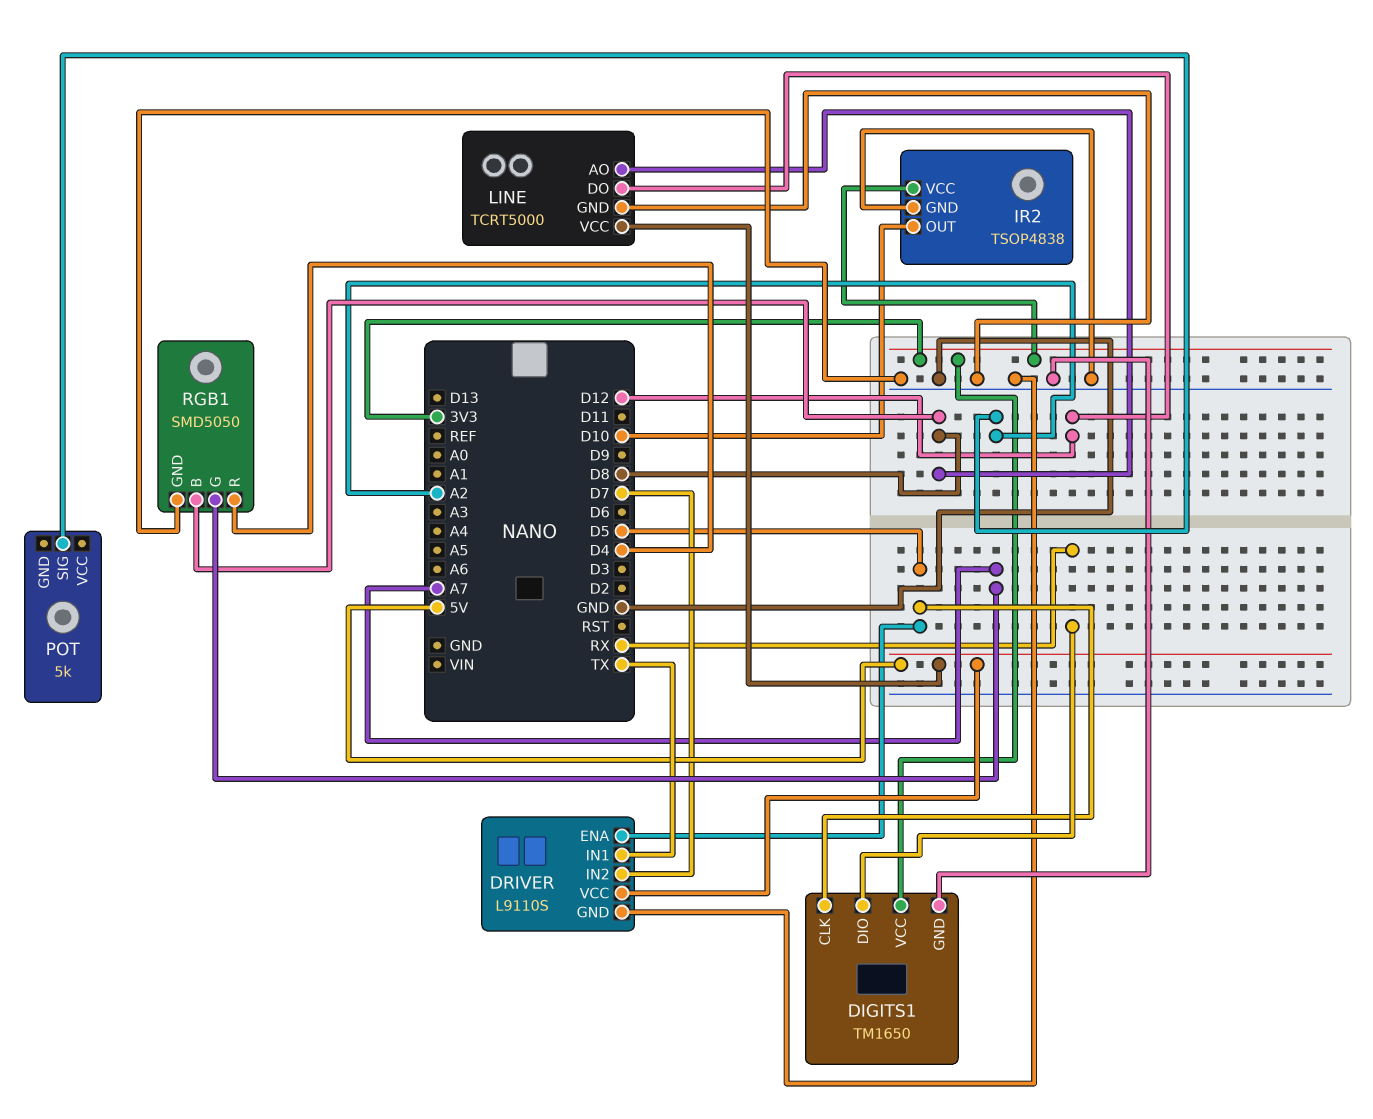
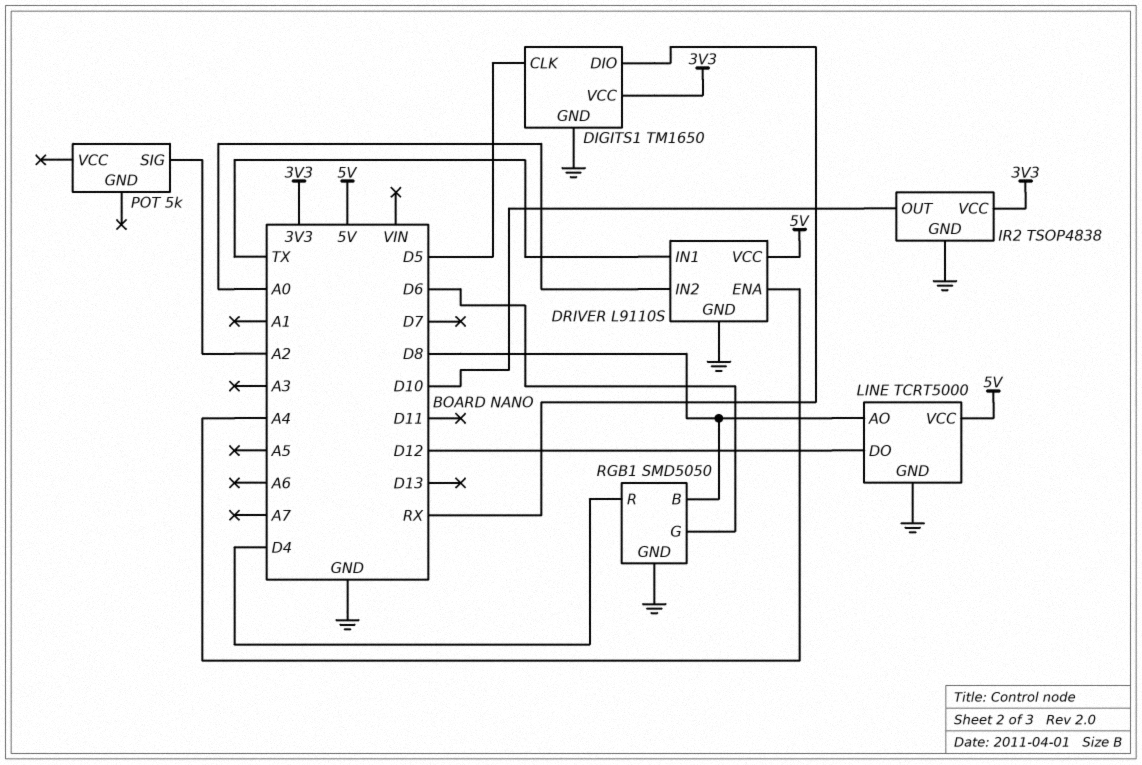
DRIVER pin ENA: D5 -> A4
DRIVER pin IN2: D7 -> A0
RGB1 pin G: A7 -> D6

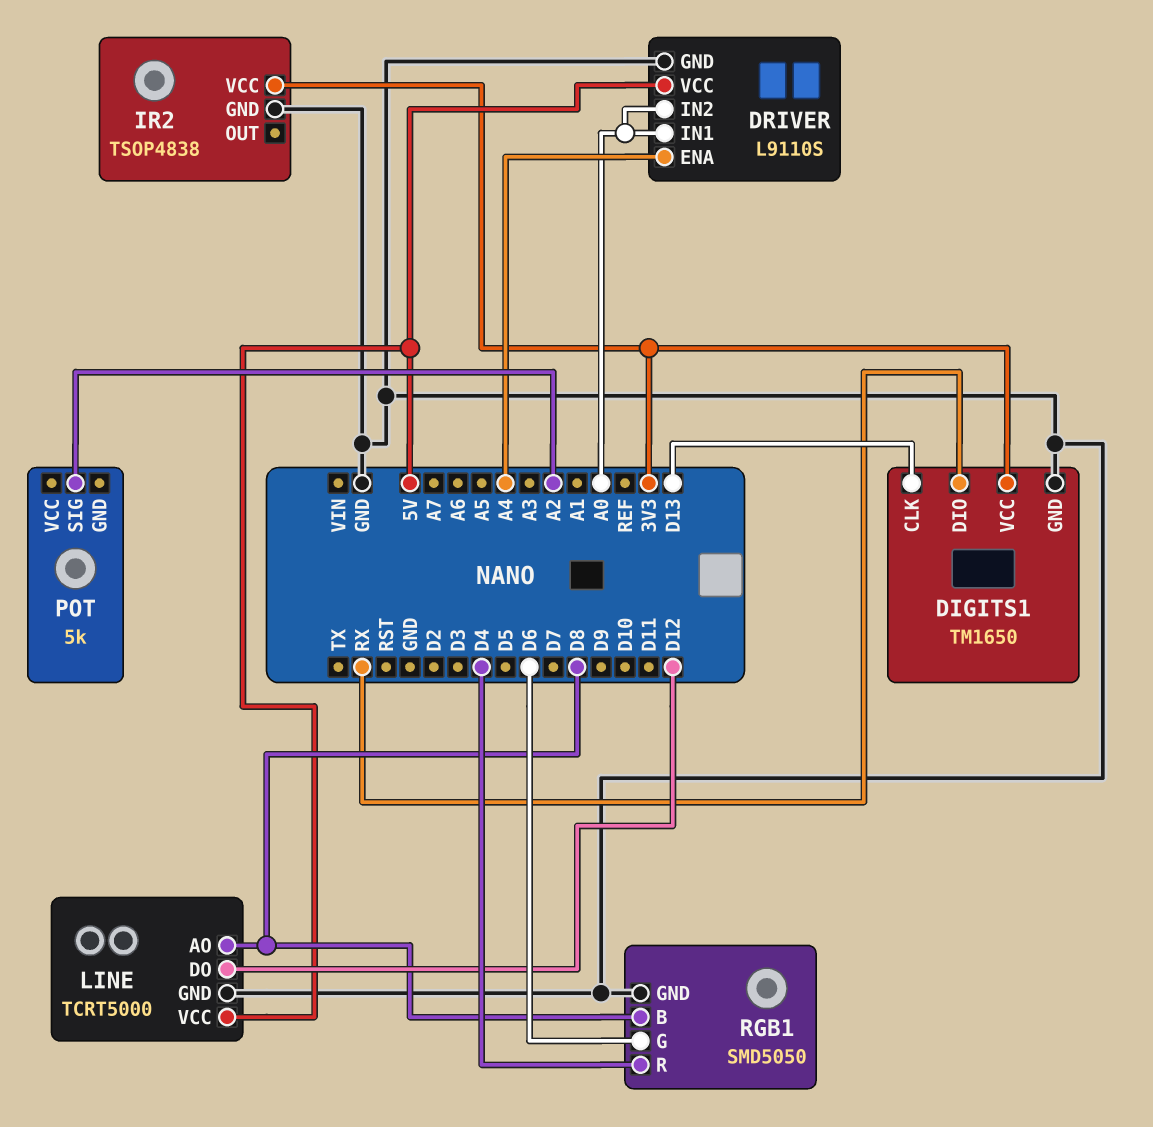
DIGITS1 pin CLK: D5 -> D13
DRIVER pin IN1: TX -> A0
IR2 pin OUT: D10 -> none

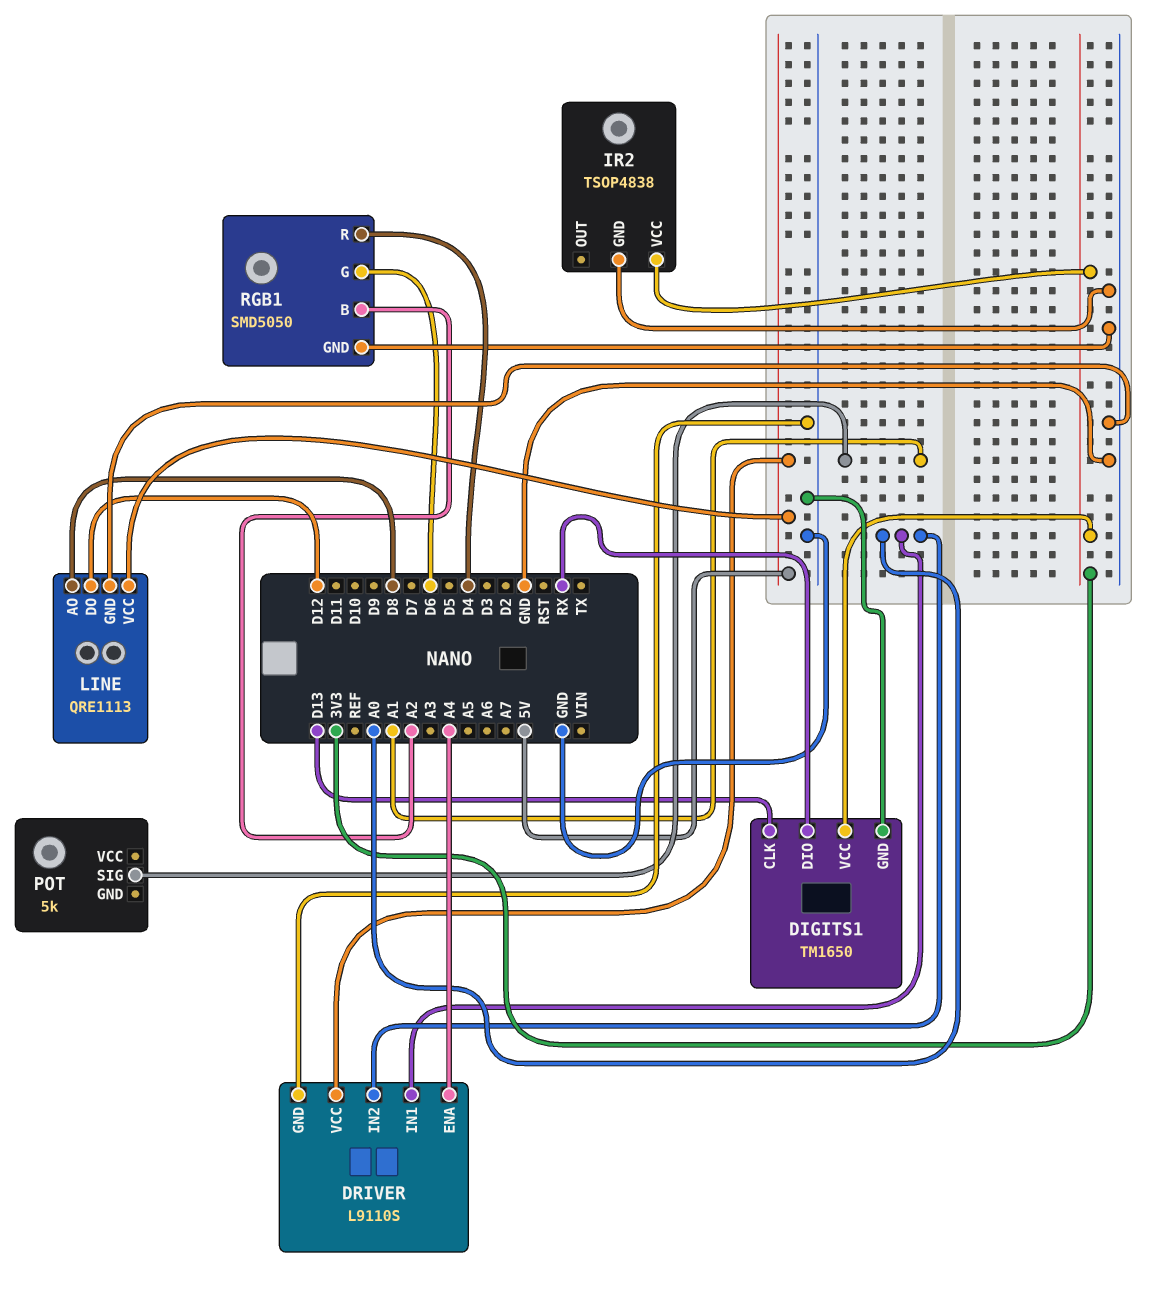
LINE: TCRT5000 -> QRE1113
POT pin SIG: A2 -> A1
RGB1 pin B: D8 -> A2

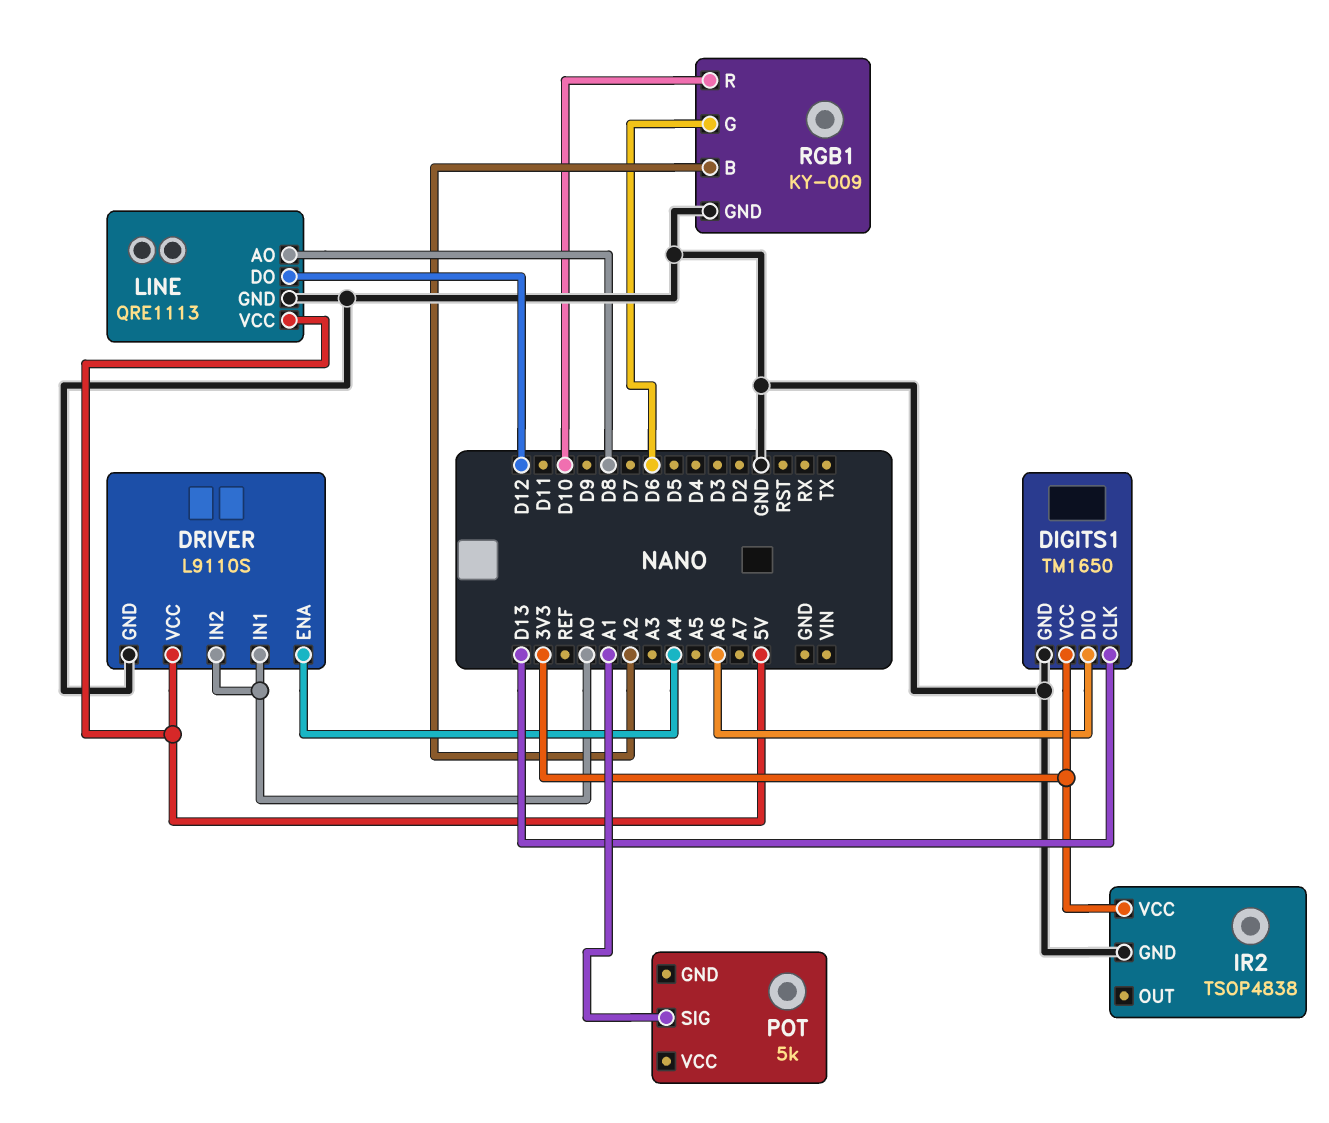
DIGITS1 pin DIO: RX -> A6
RGB1: SMD5050 -> KY-009
RGB1 pin R: D4 -> D10

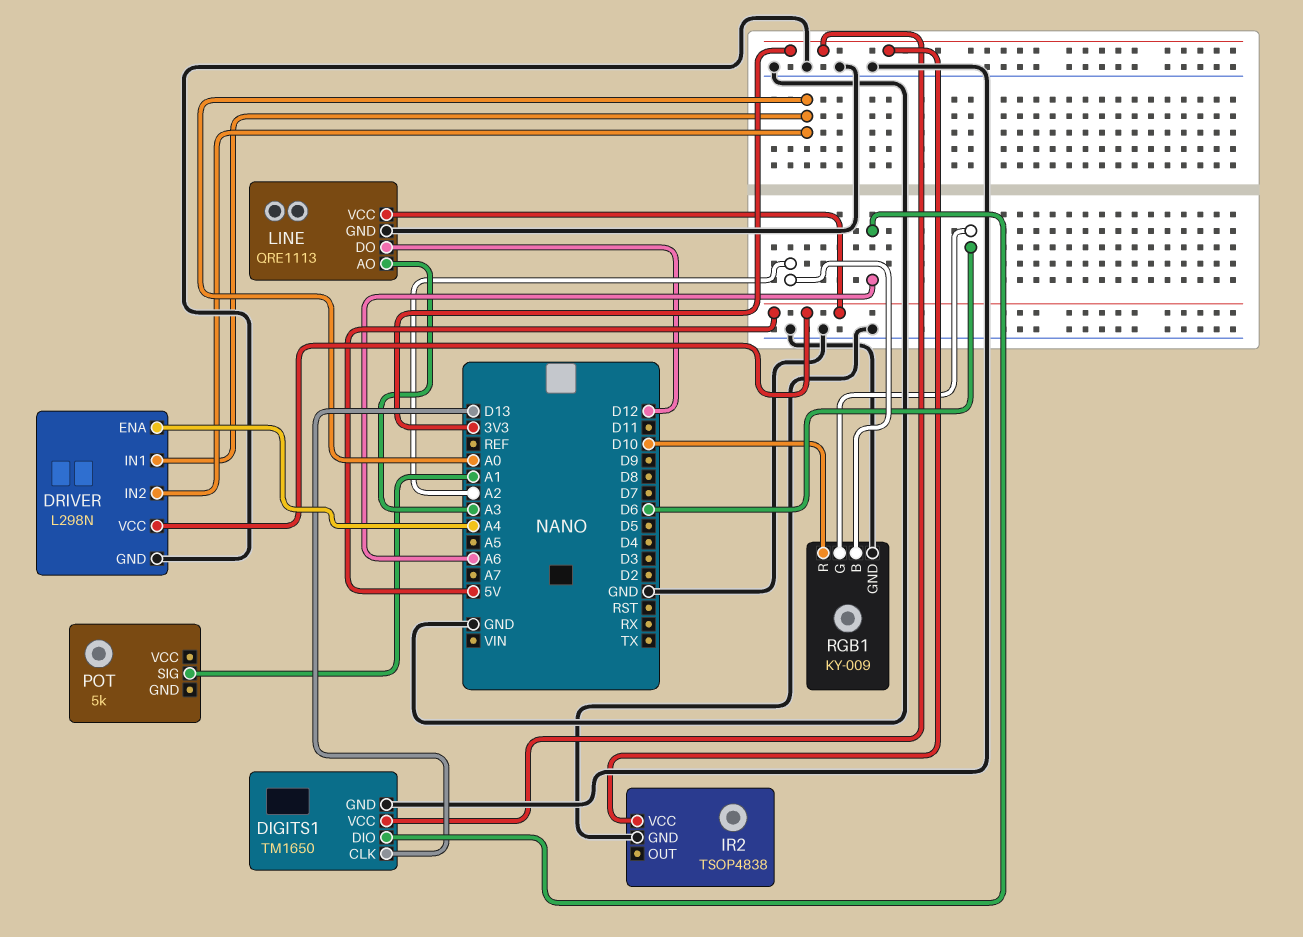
DRIVER: L9110S -> L298N
LINE pin AO: D8 -> A3

